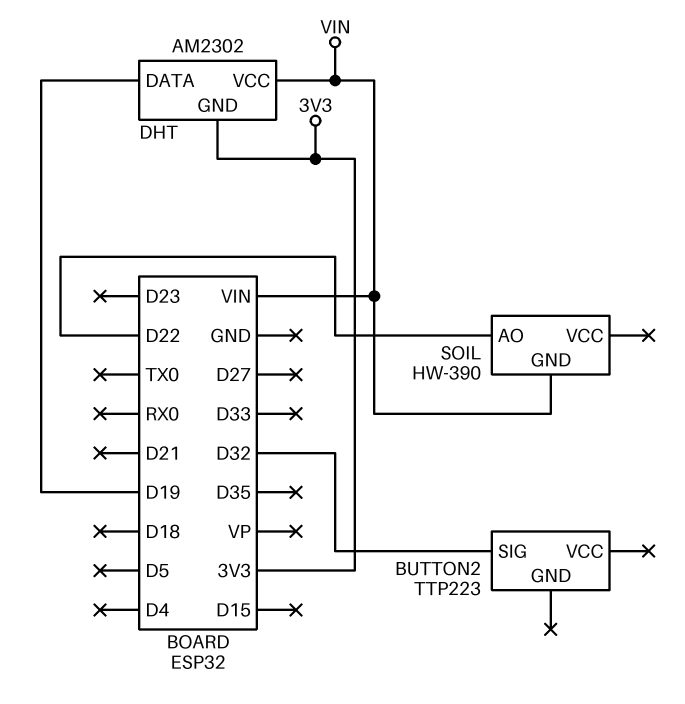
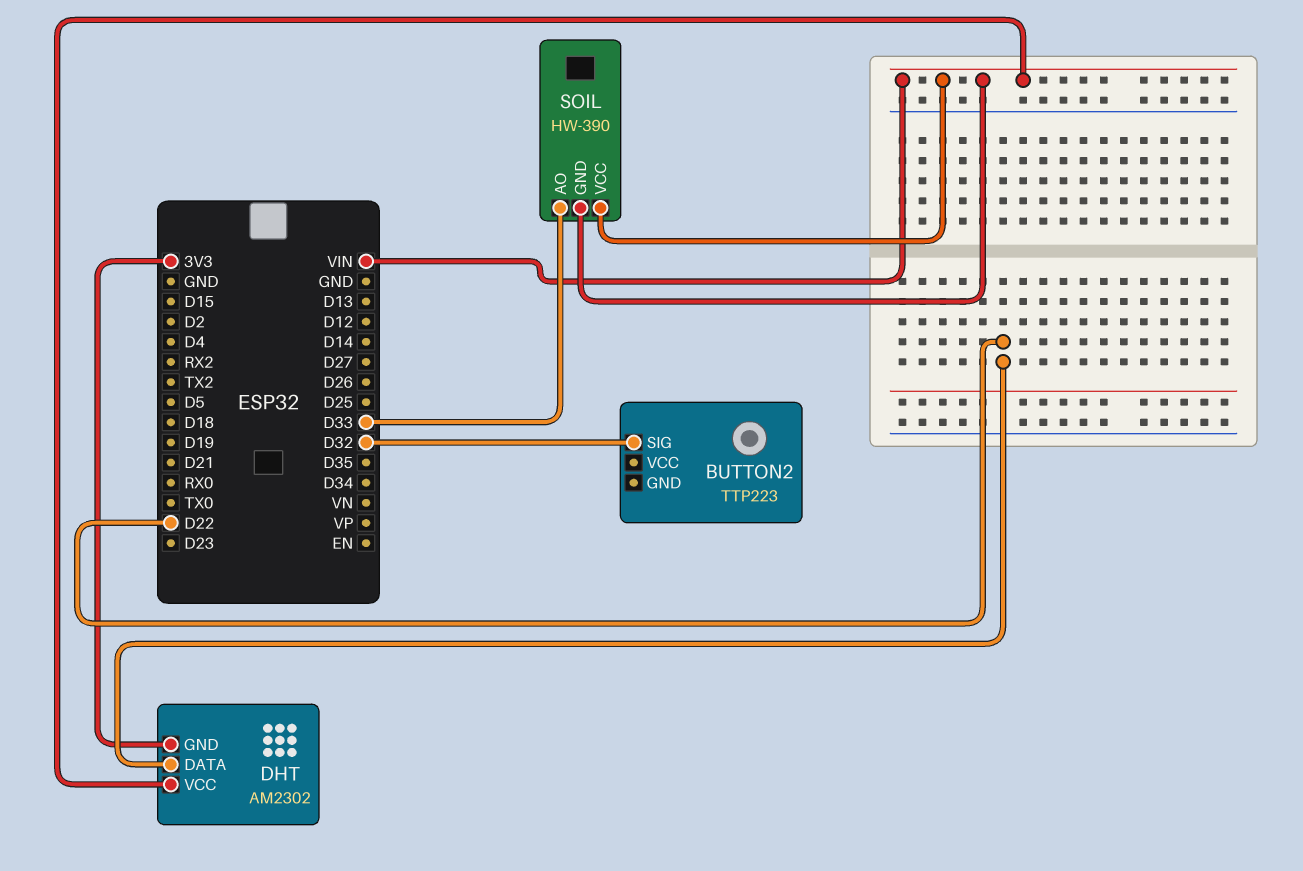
DHT pin DATA: D19 -> D22
SOIL pin AO: D22 -> D33
SOIL pin VCC: none -> VIN

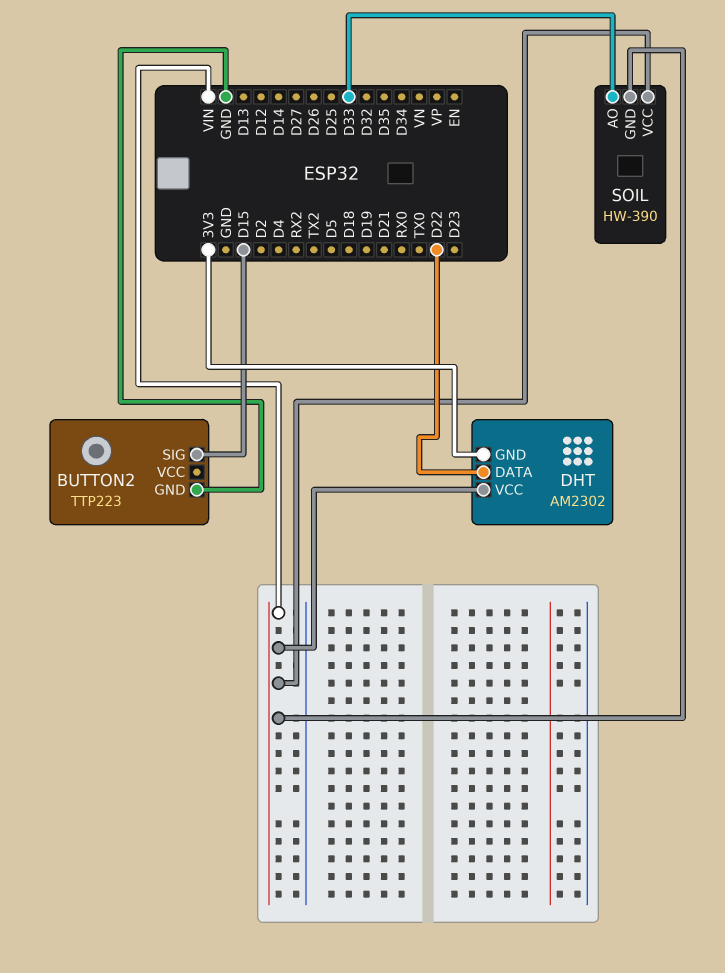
BUTTON2 pin GND: none -> GND
BUTTON2 pin SIG: D32 -> D15

